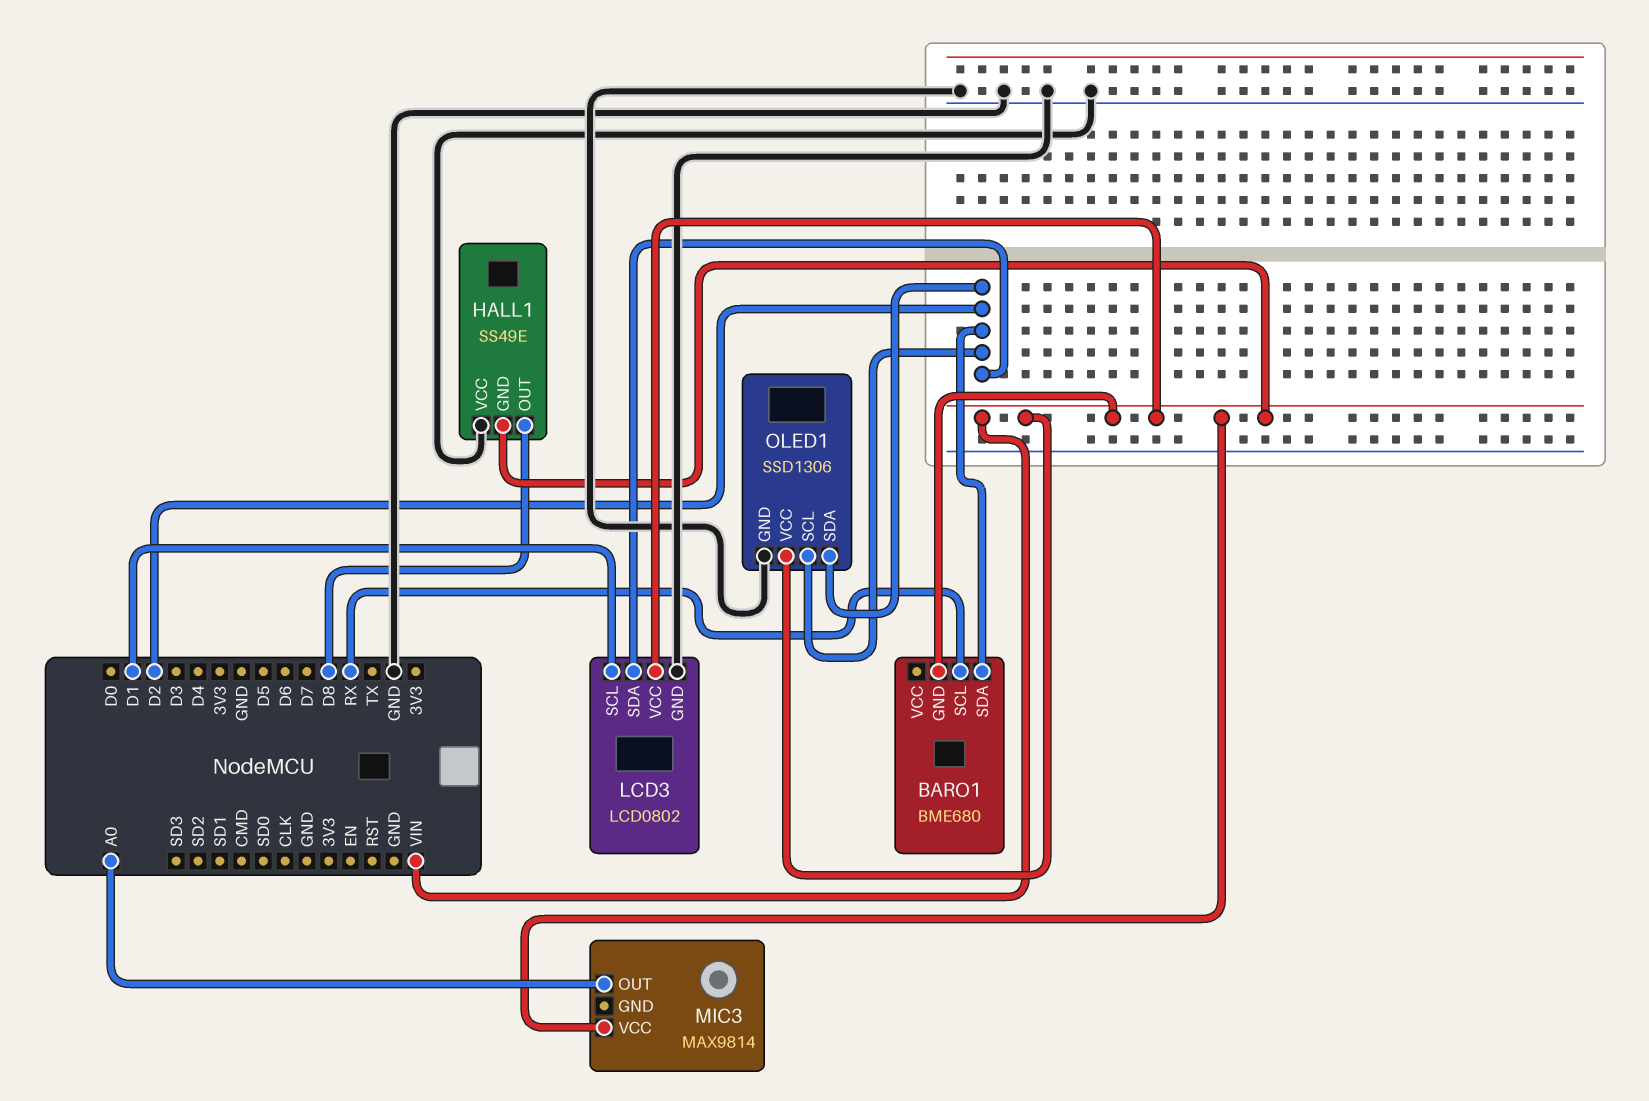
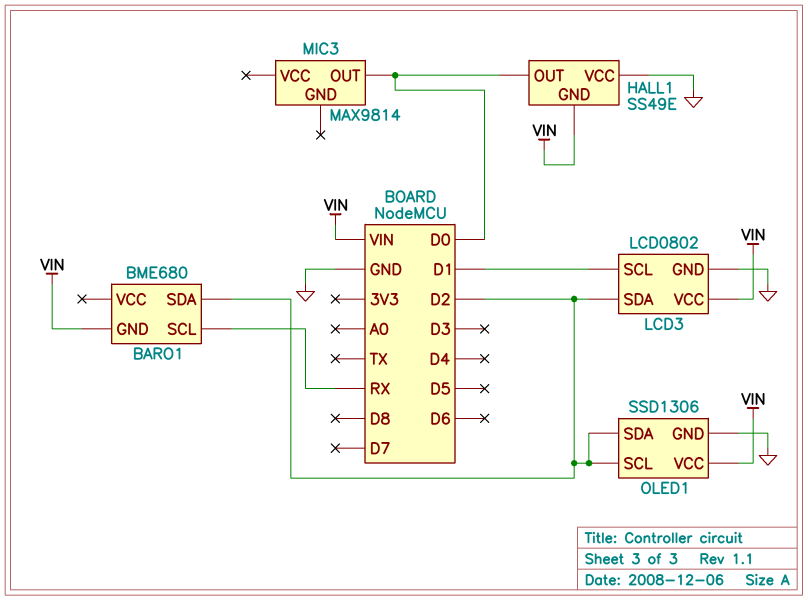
HALL1 pin OUT: D8 -> D0
MIC3 pin OUT: A0 -> D0
MIC3 pin VCC: VIN -> none

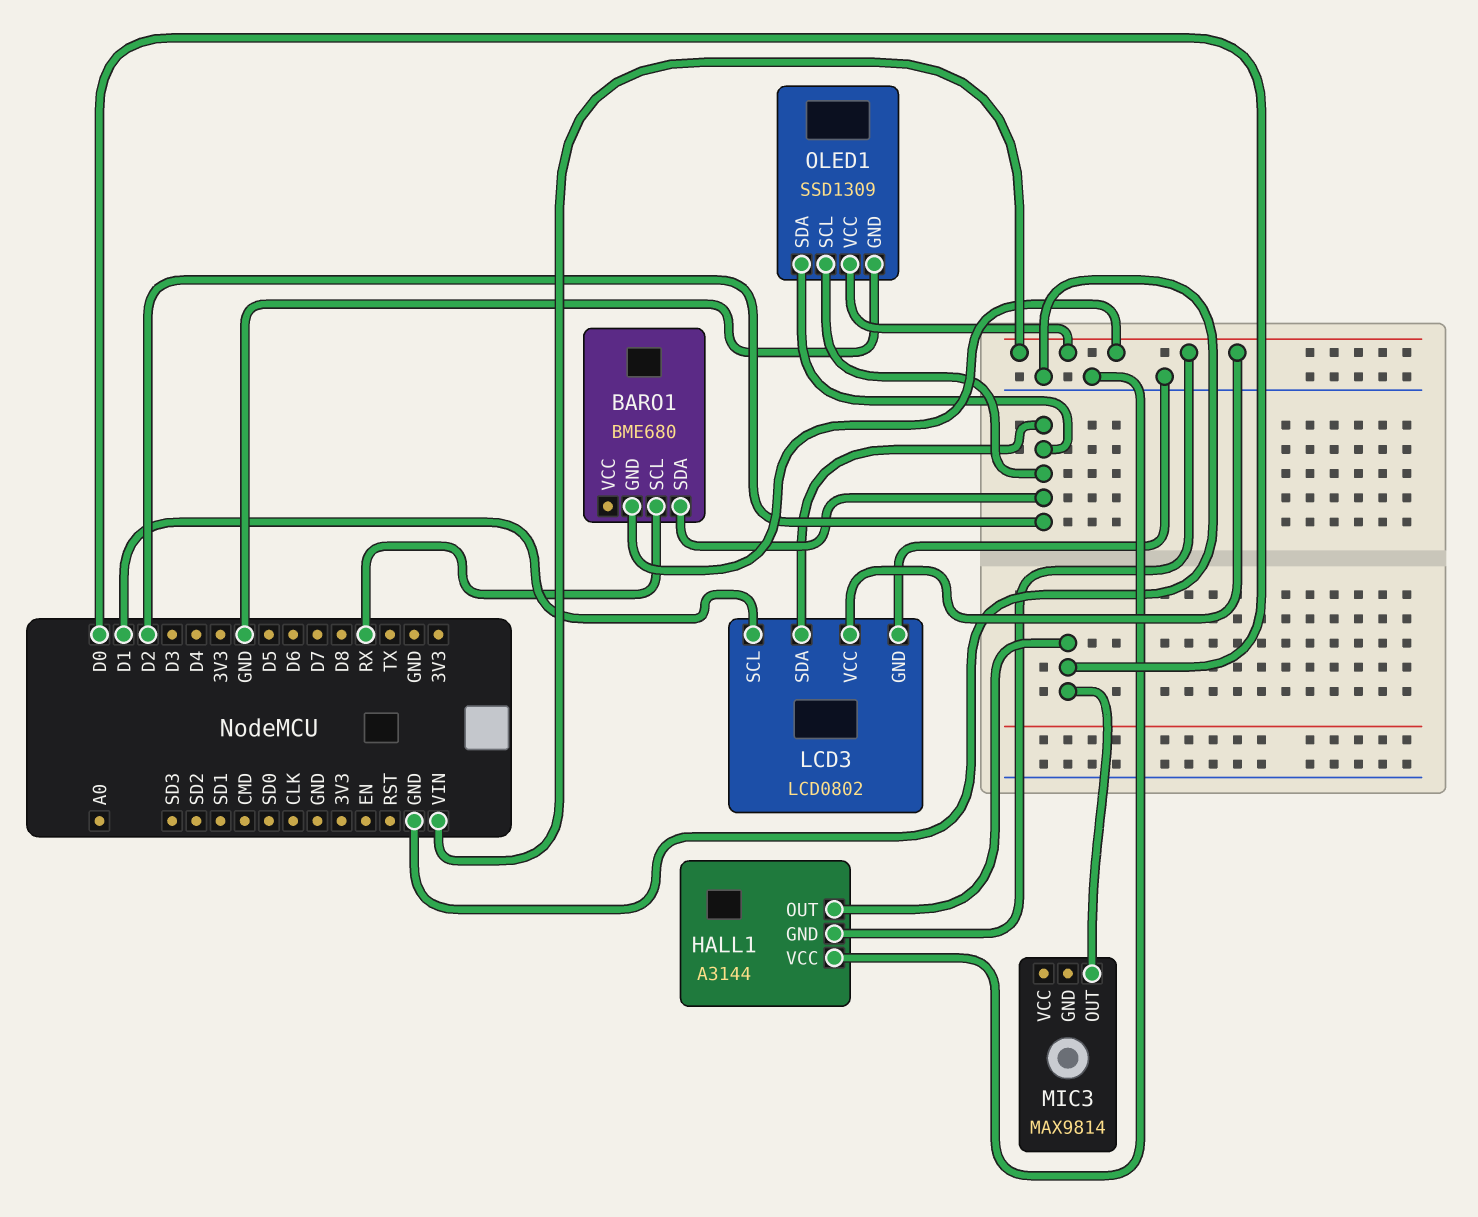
HALL1: SS49E -> A3144
OLED1: SSD1306 -> SSD1309

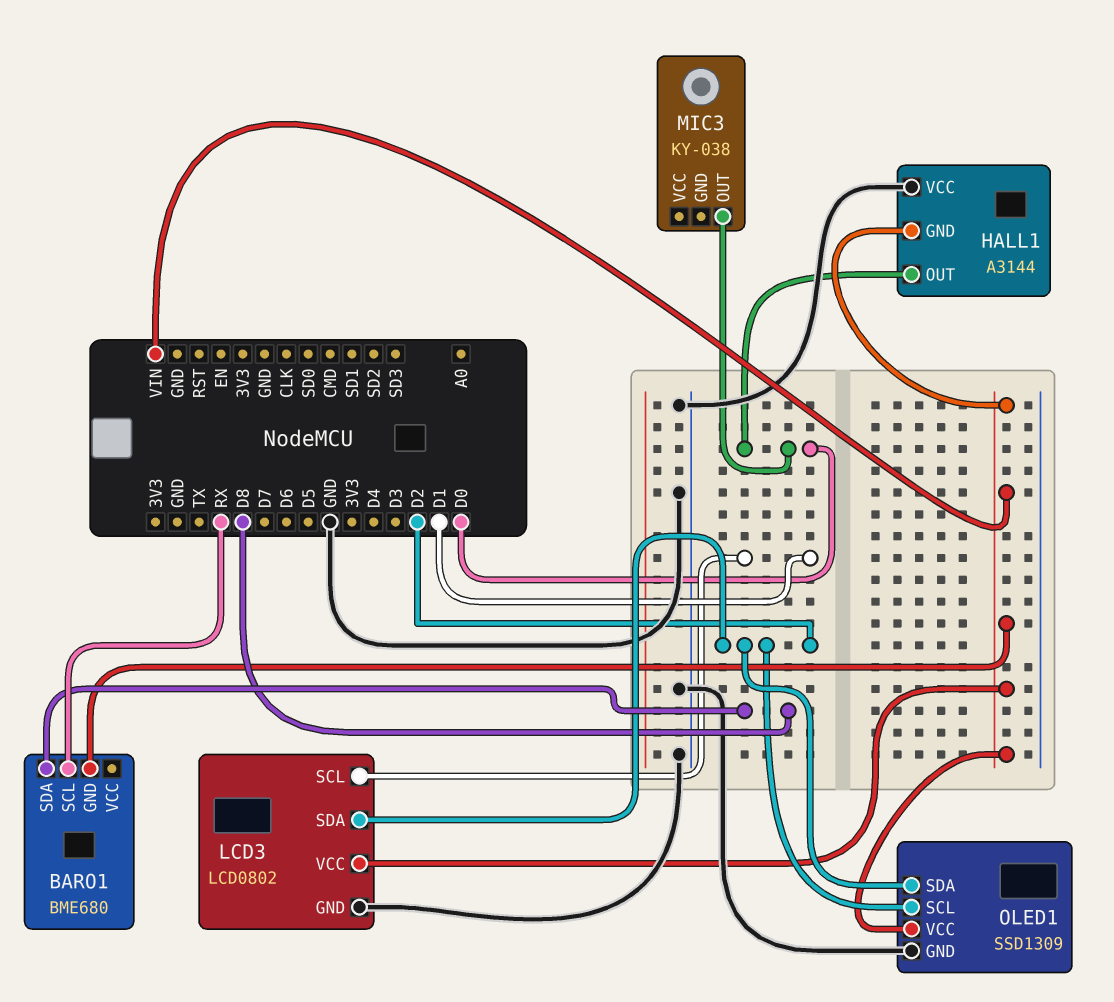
BARO1 pin SDA: D2 -> D8
MIC3: MAX9814 -> KY-038

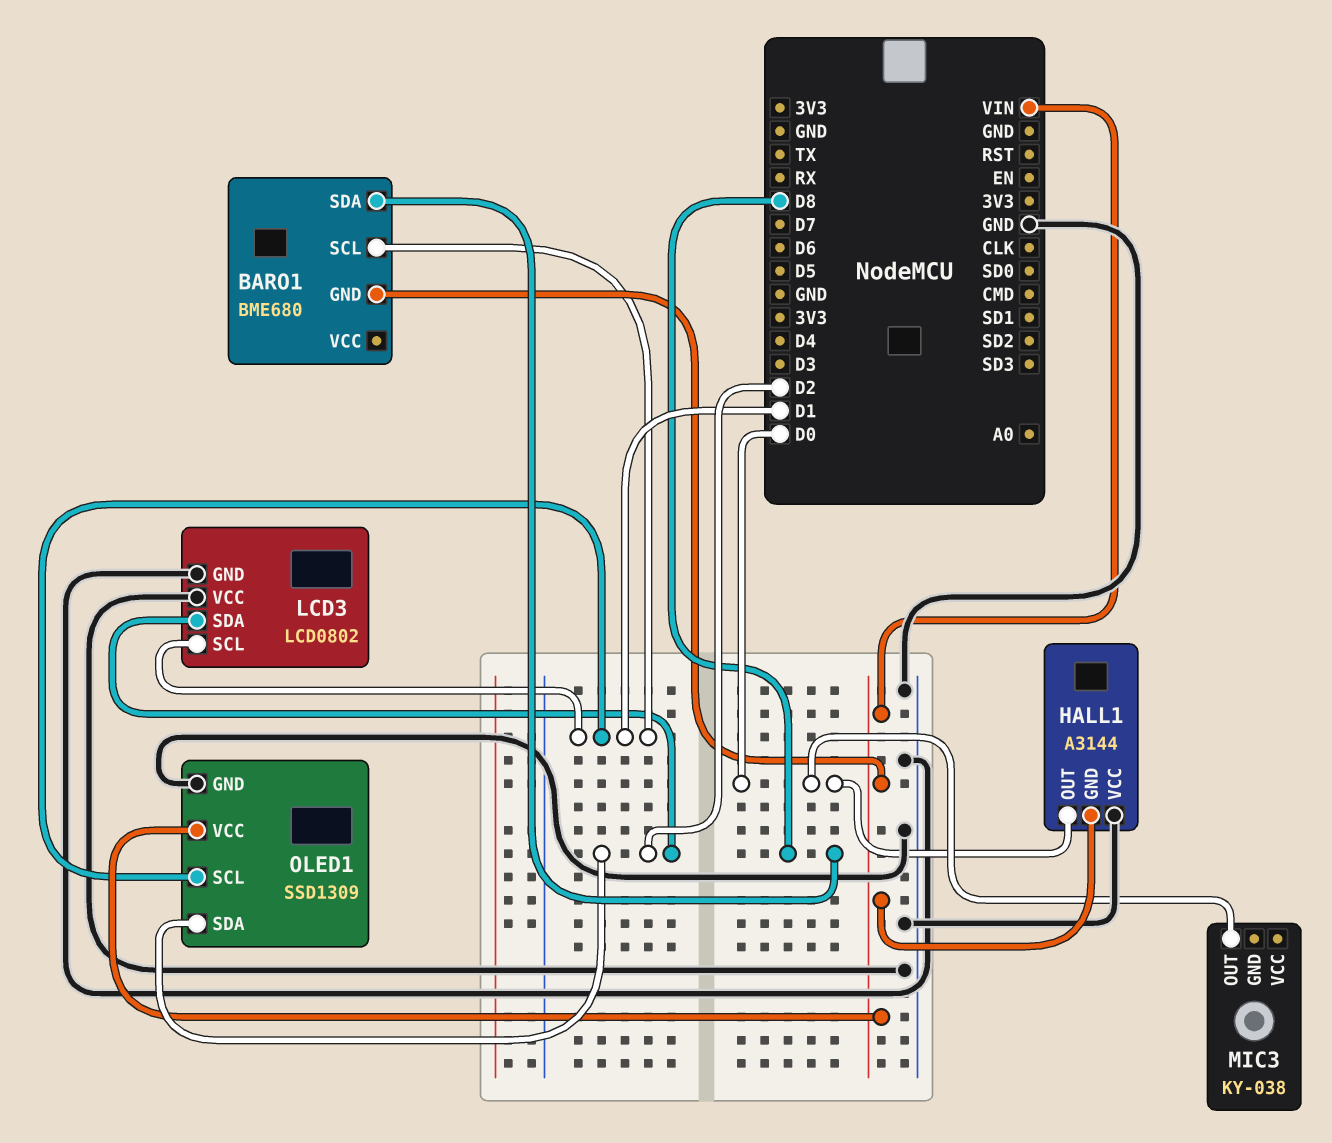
BARO1 pin SCL: RX -> D1
LCD3 pin VCC: VIN -> GND
OLED1 pin SCL: D2 -> D1

